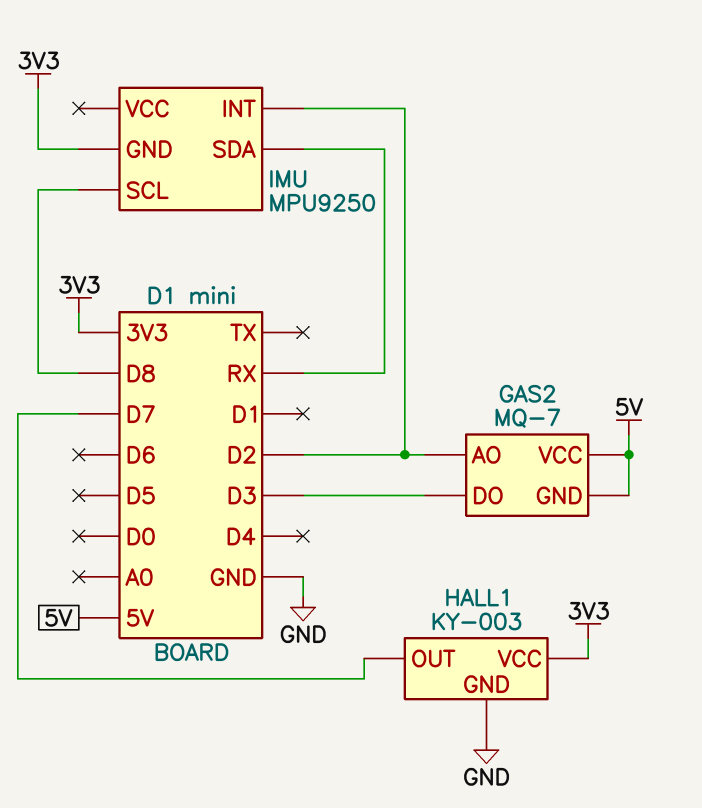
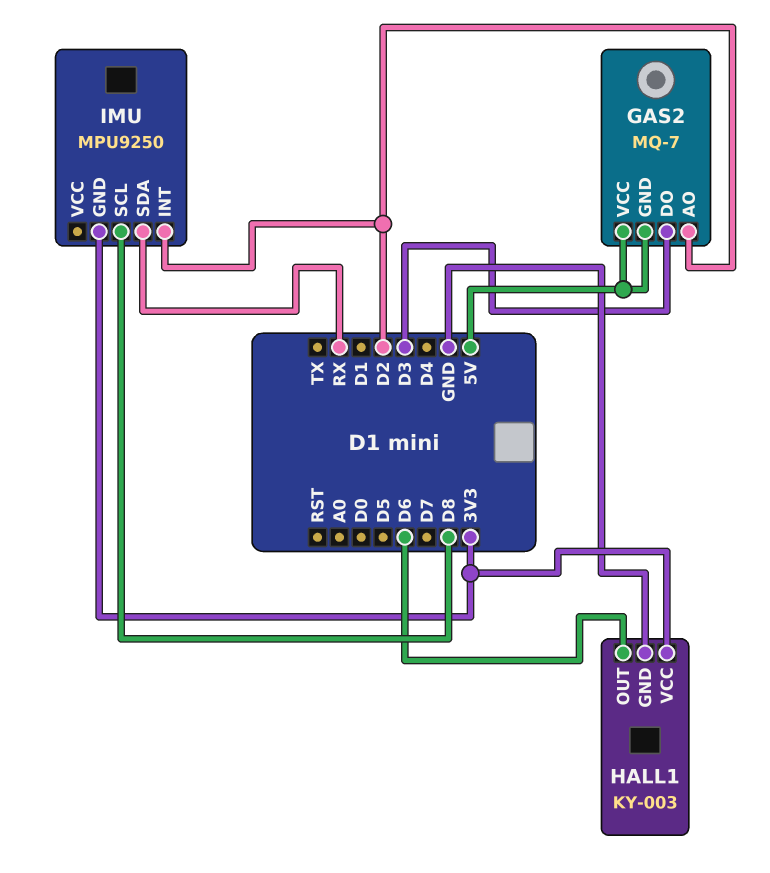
HALL1 pin OUT: D7 -> D6

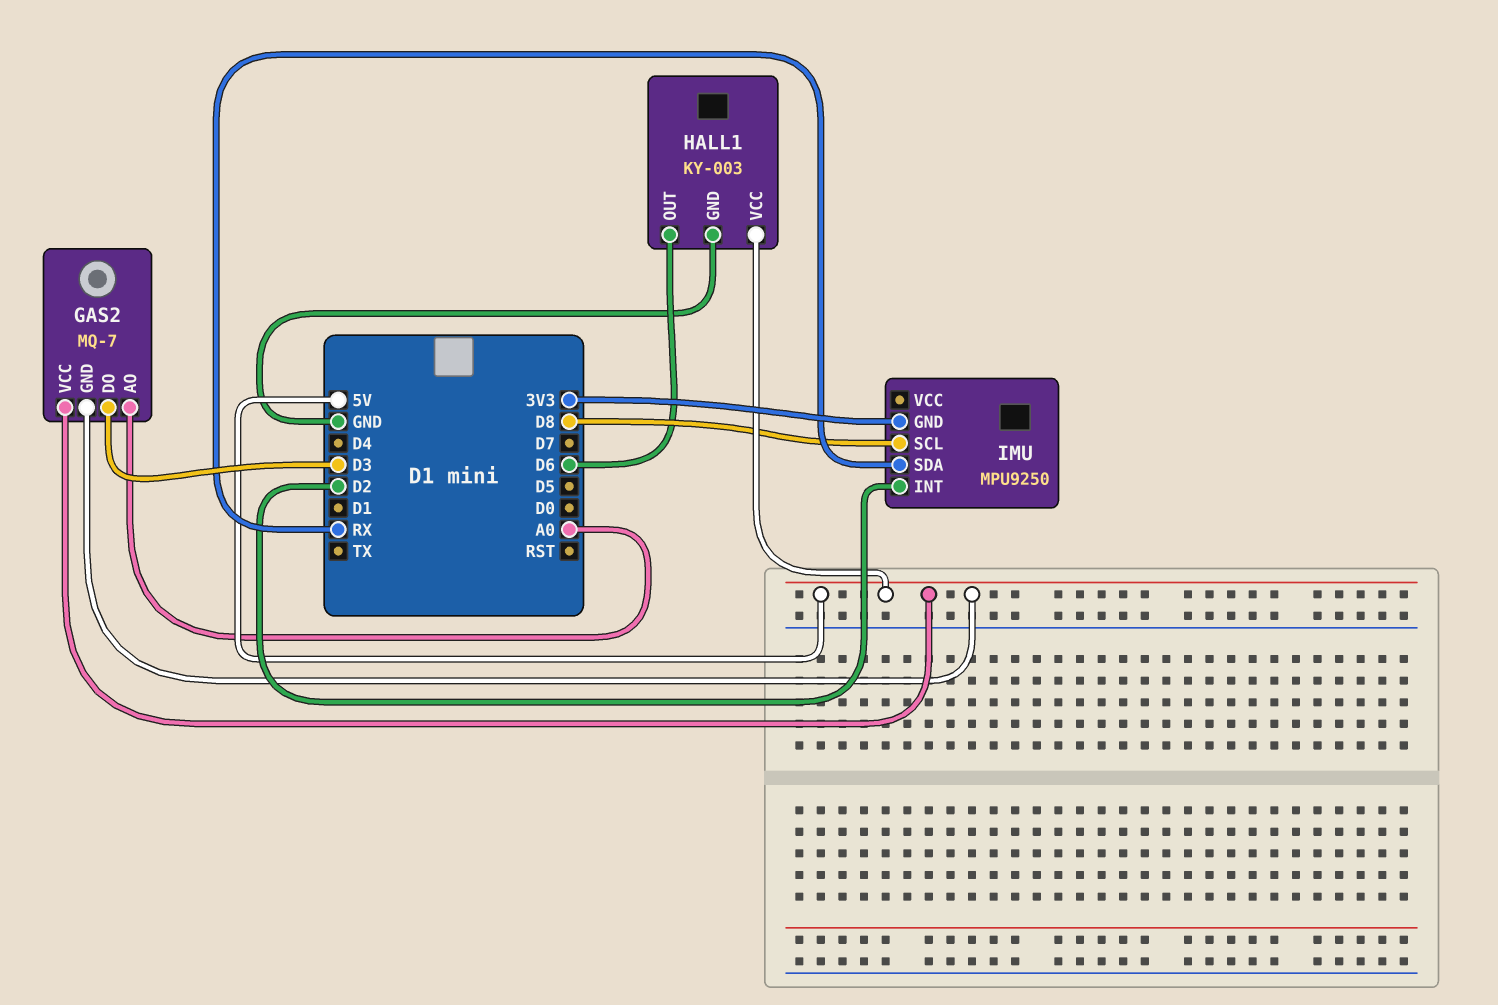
GAS2 pin AO: D2 -> A0
HALL1 pin VCC: 3V3 -> 5V

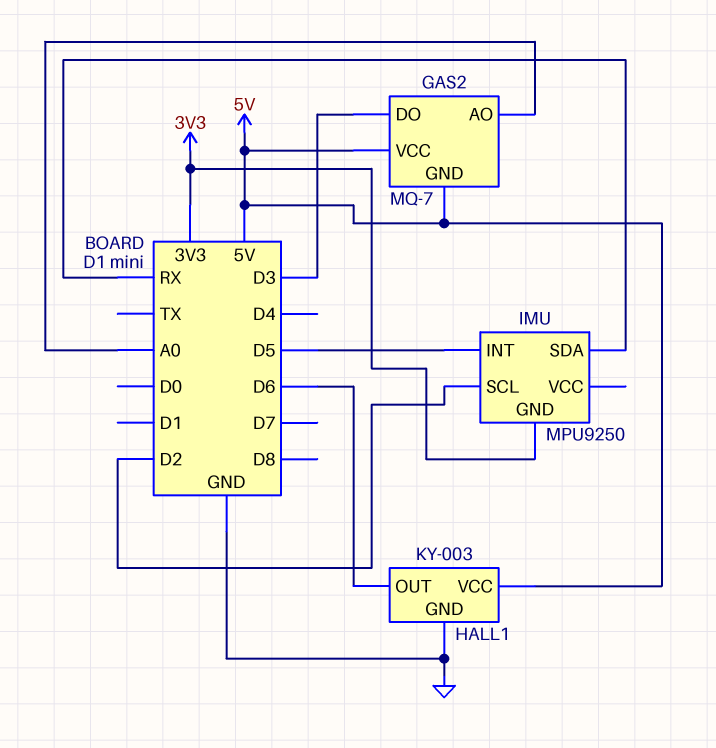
IMU pin INT: D2 -> D5
IMU pin SCL: D8 -> D2

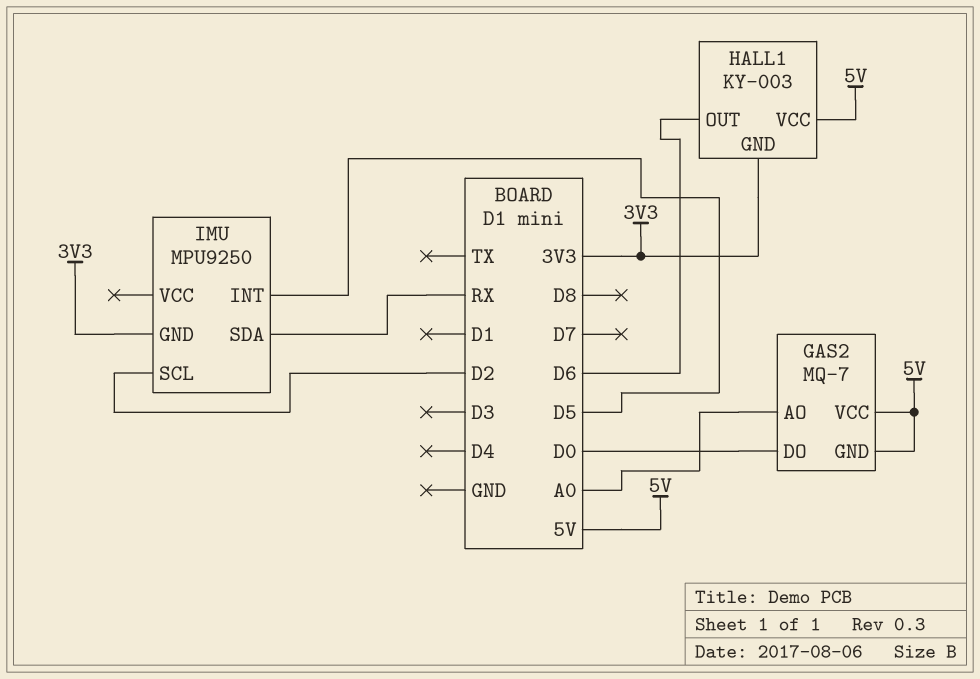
GAS2 pin DO: D3 -> D0
HALL1 pin GND: GND -> 3V3

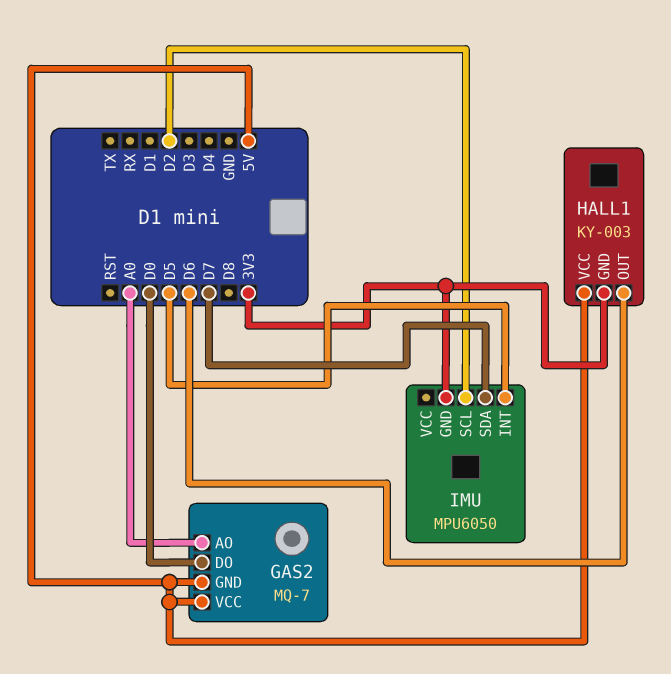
IMU: MPU9250 -> MPU6050
IMU pin SDA: RX -> D7

